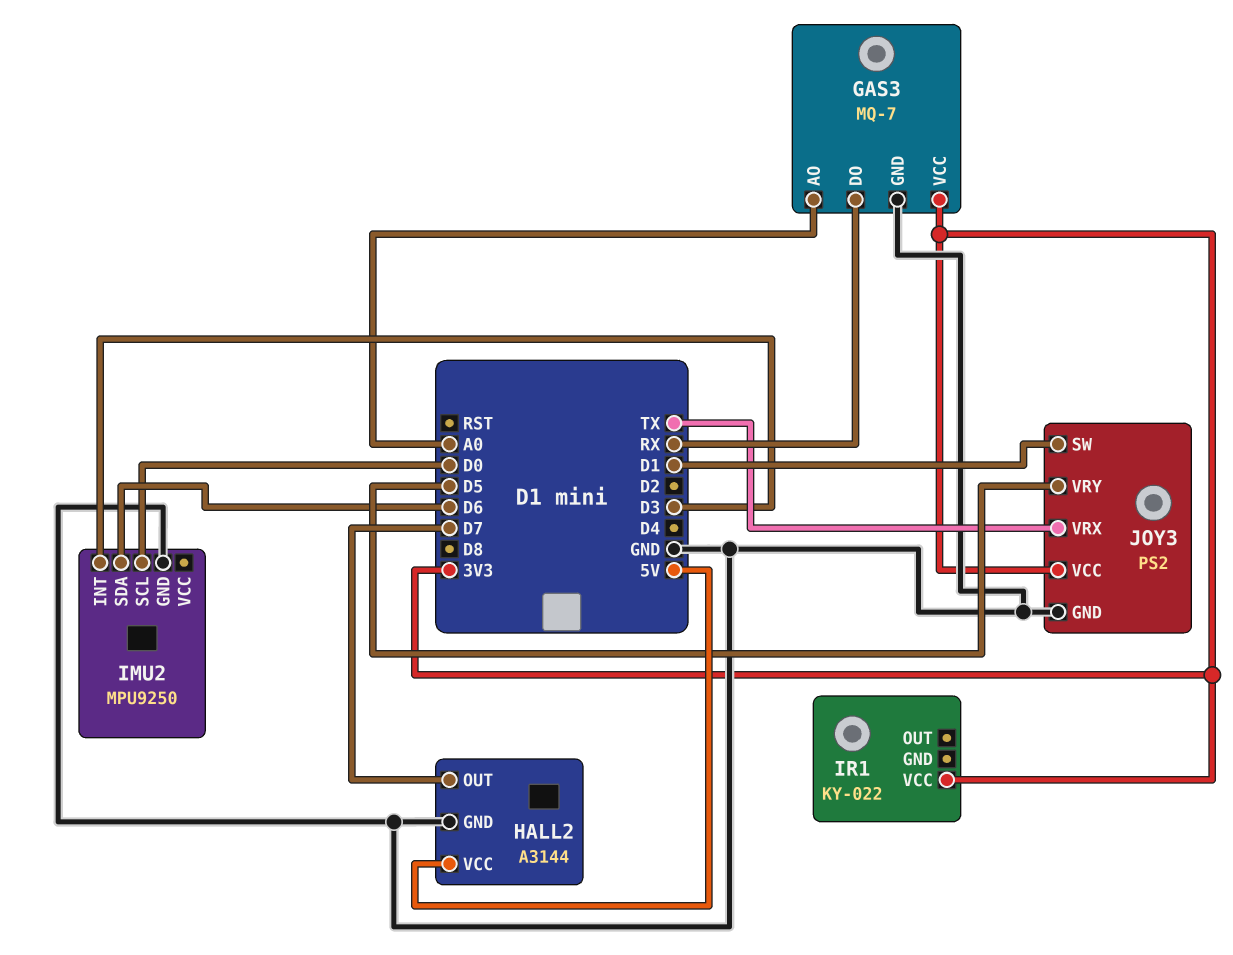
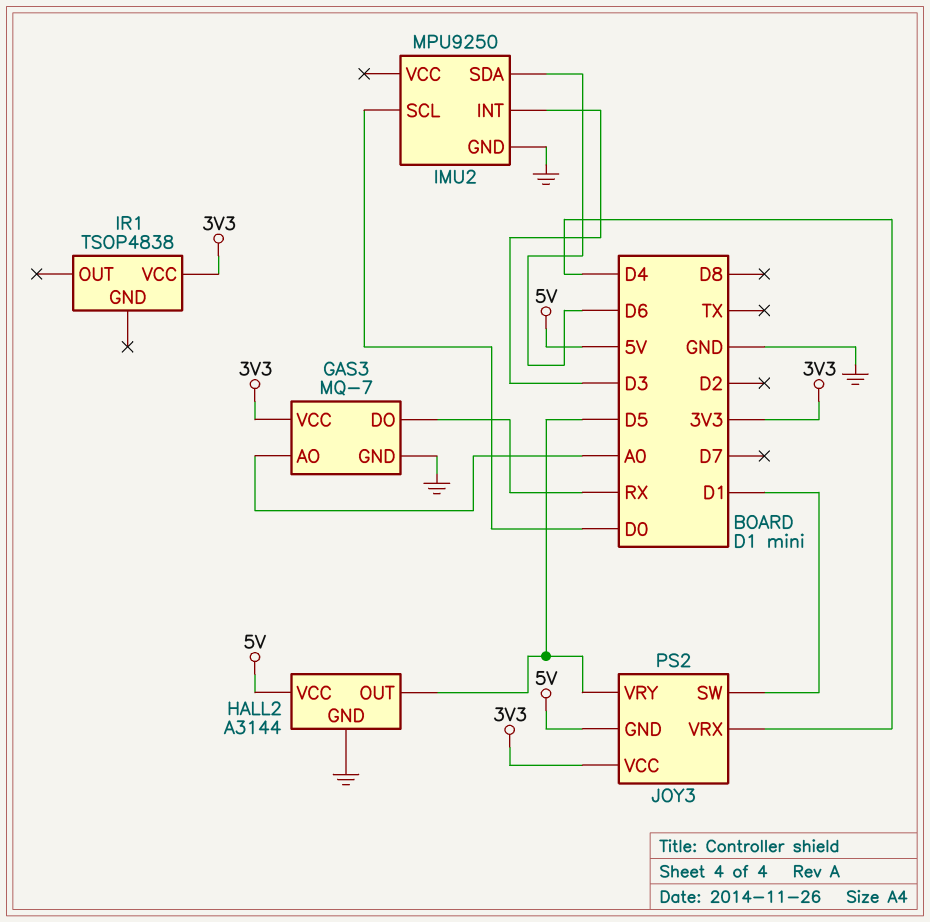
HALL2 pin OUT: D7 -> D5
IR1: KY-022 -> TSOP4838
JOY3 pin GND: GND -> 5V
JOY3 pin VRX: TX -> D4

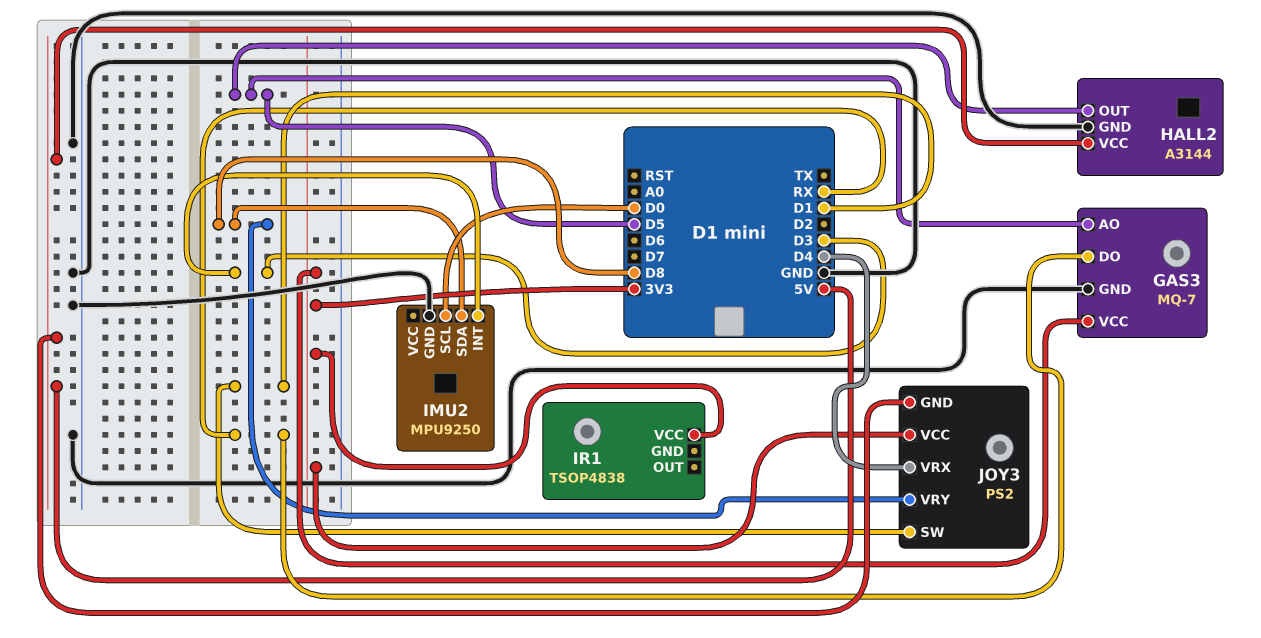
GAS3 pin AO: A0 -> D5
IMU2 pin SDA: D6 -> D8
JOY3 pin VRY: D5 -> D8

